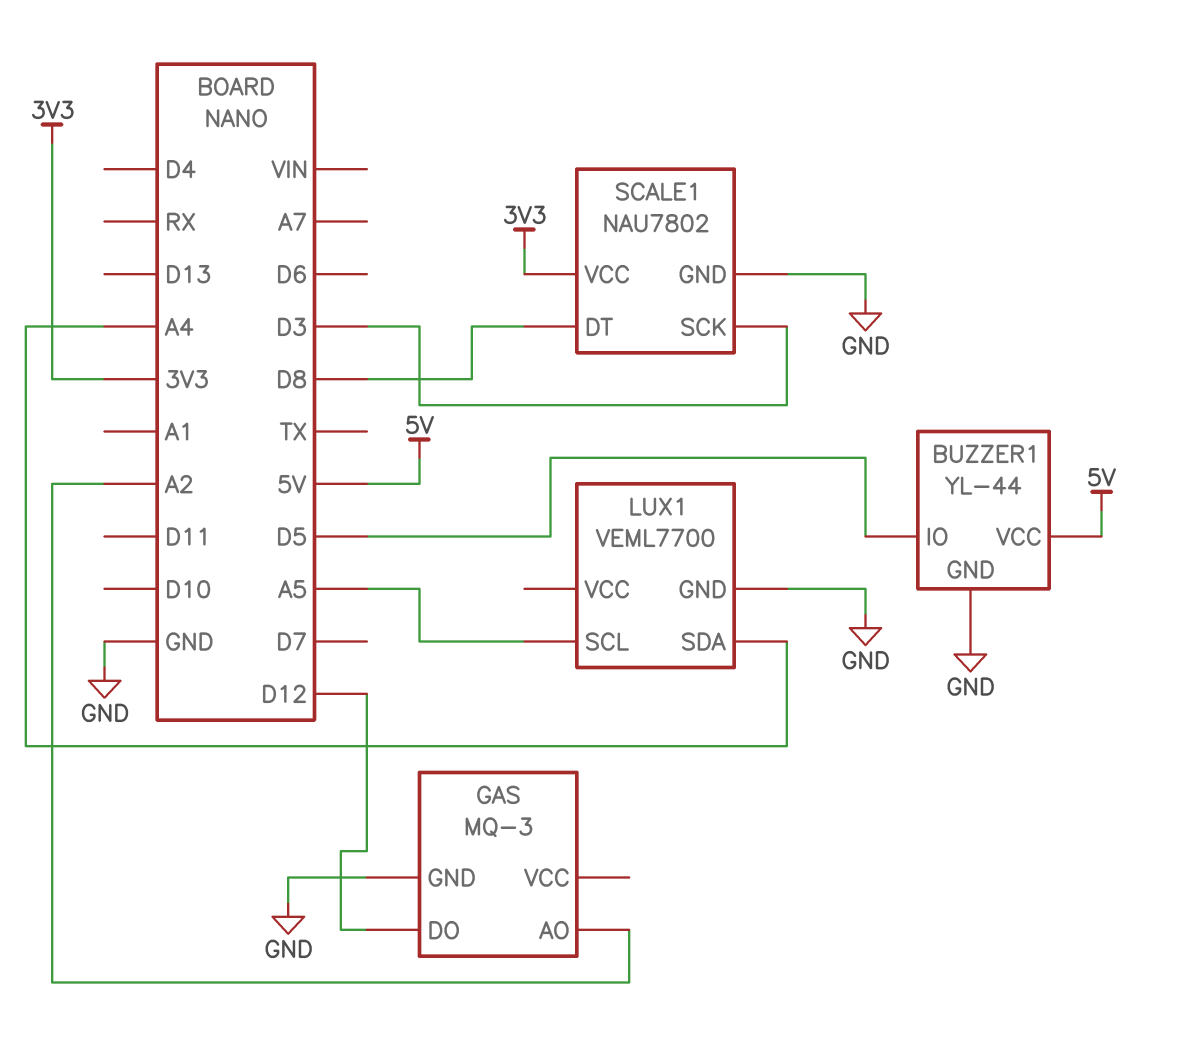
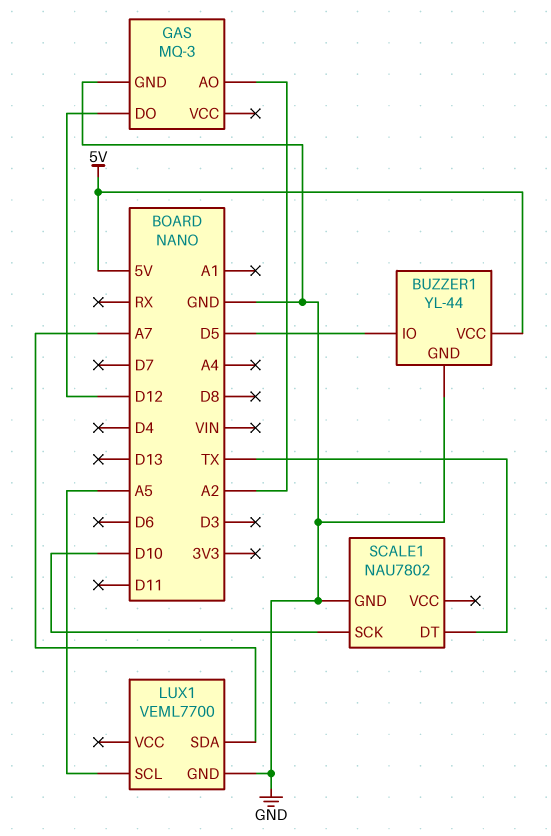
LUX1 pin SDA: A4 -> A7
SCALE1 pin DT: D8 -> TX
SCALE1 pin SCK: D3 -> D10
SCALE1 pin VCC: 3V3 -> none

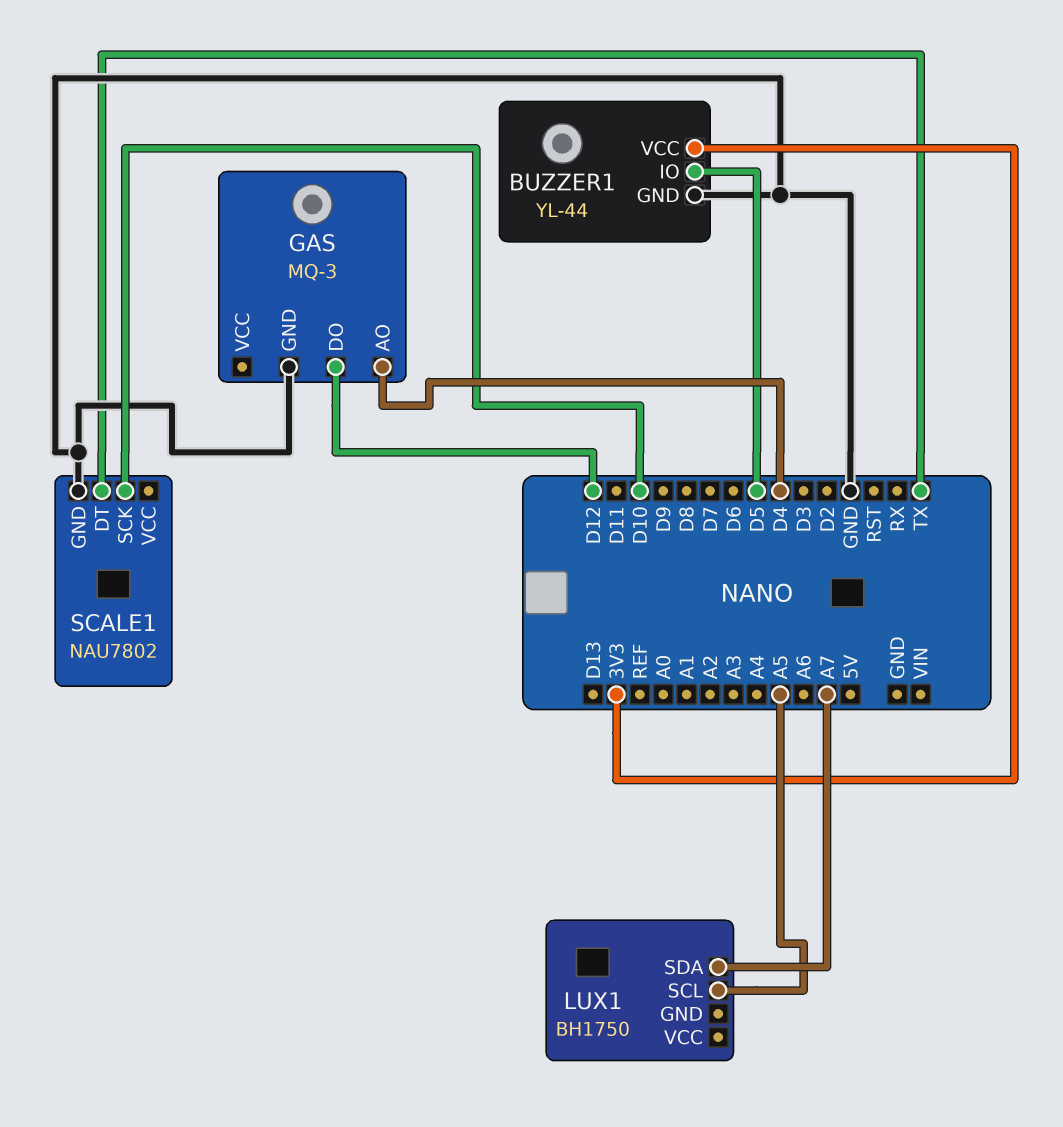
BUZZER1 pin VCC: 5V -> 3V3
GAS pin AO: A2 -> D4
LUX1: VEML7700 -> BH1750
LUX1 pin GND: GND -> none

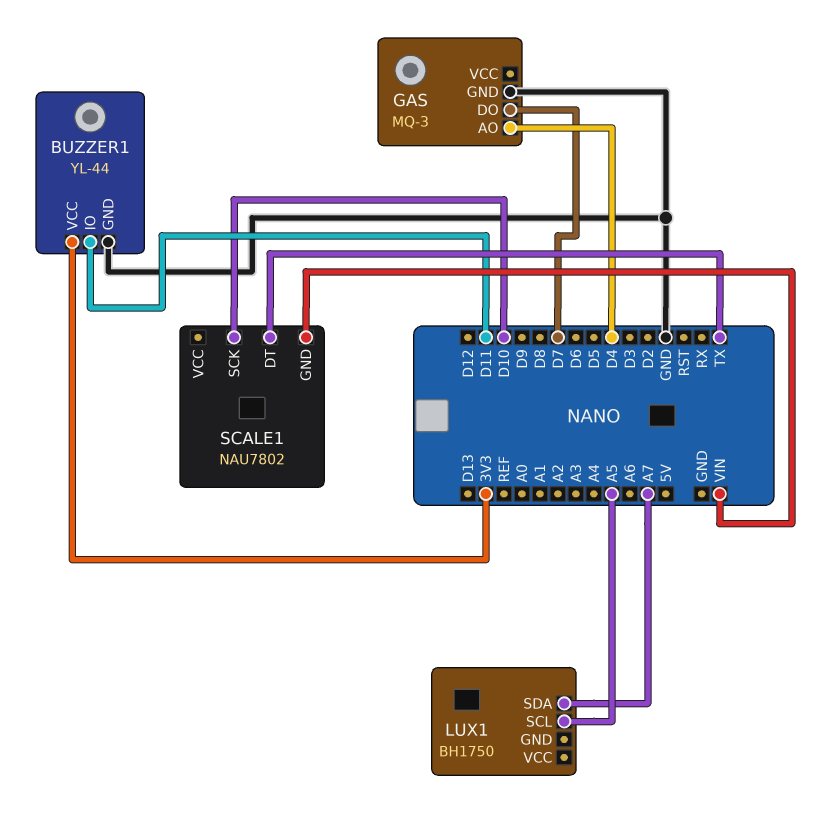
BUZZER1 pin IO: D5 -> D11
GAS pin DO: D12 -> D7
SCALE1 pin GND: GND -> VIN

